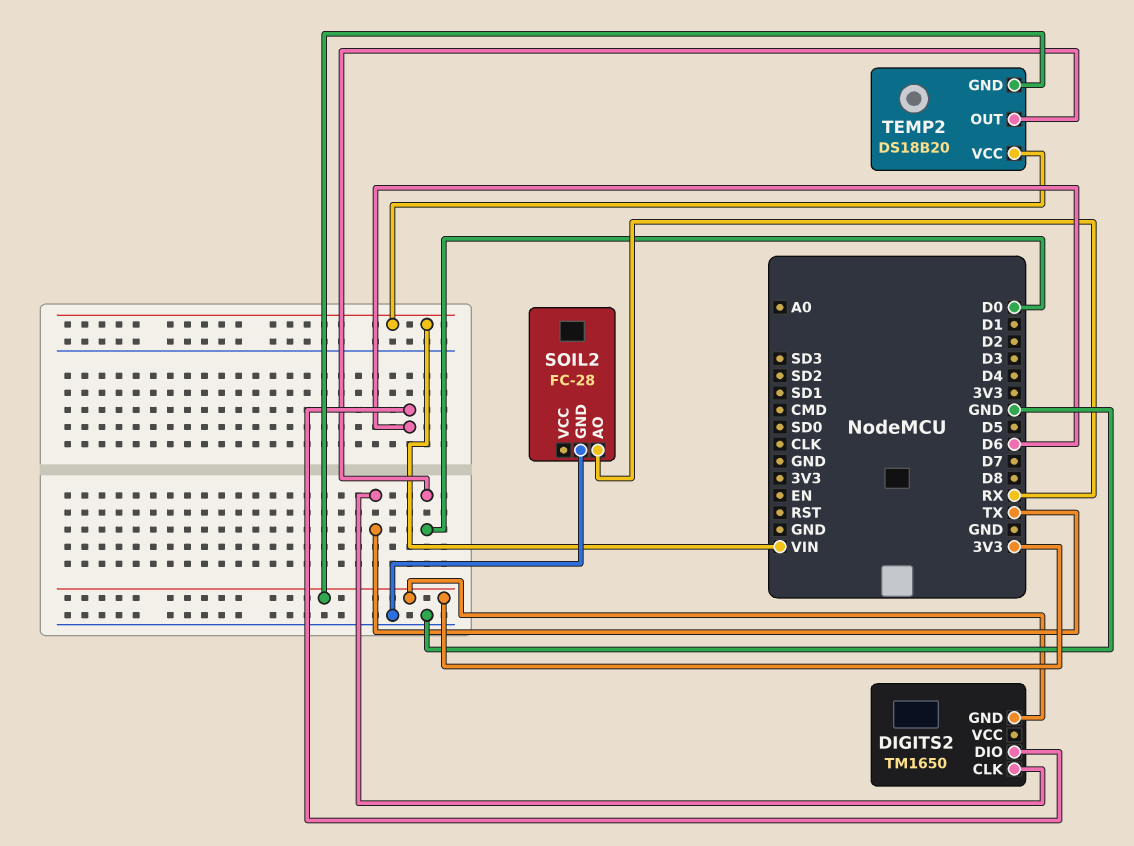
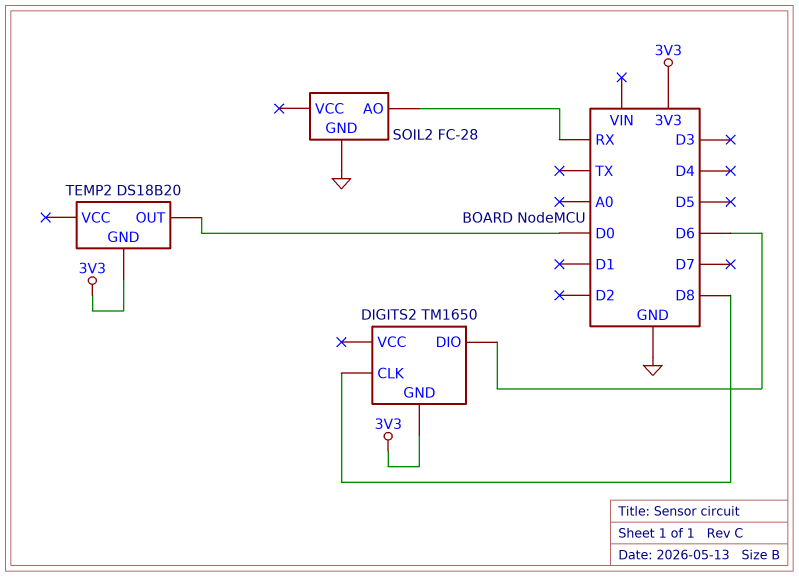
DIGITS2 pin CLK: TX -> D8
TEMP2 pin VCC: VIN -> none

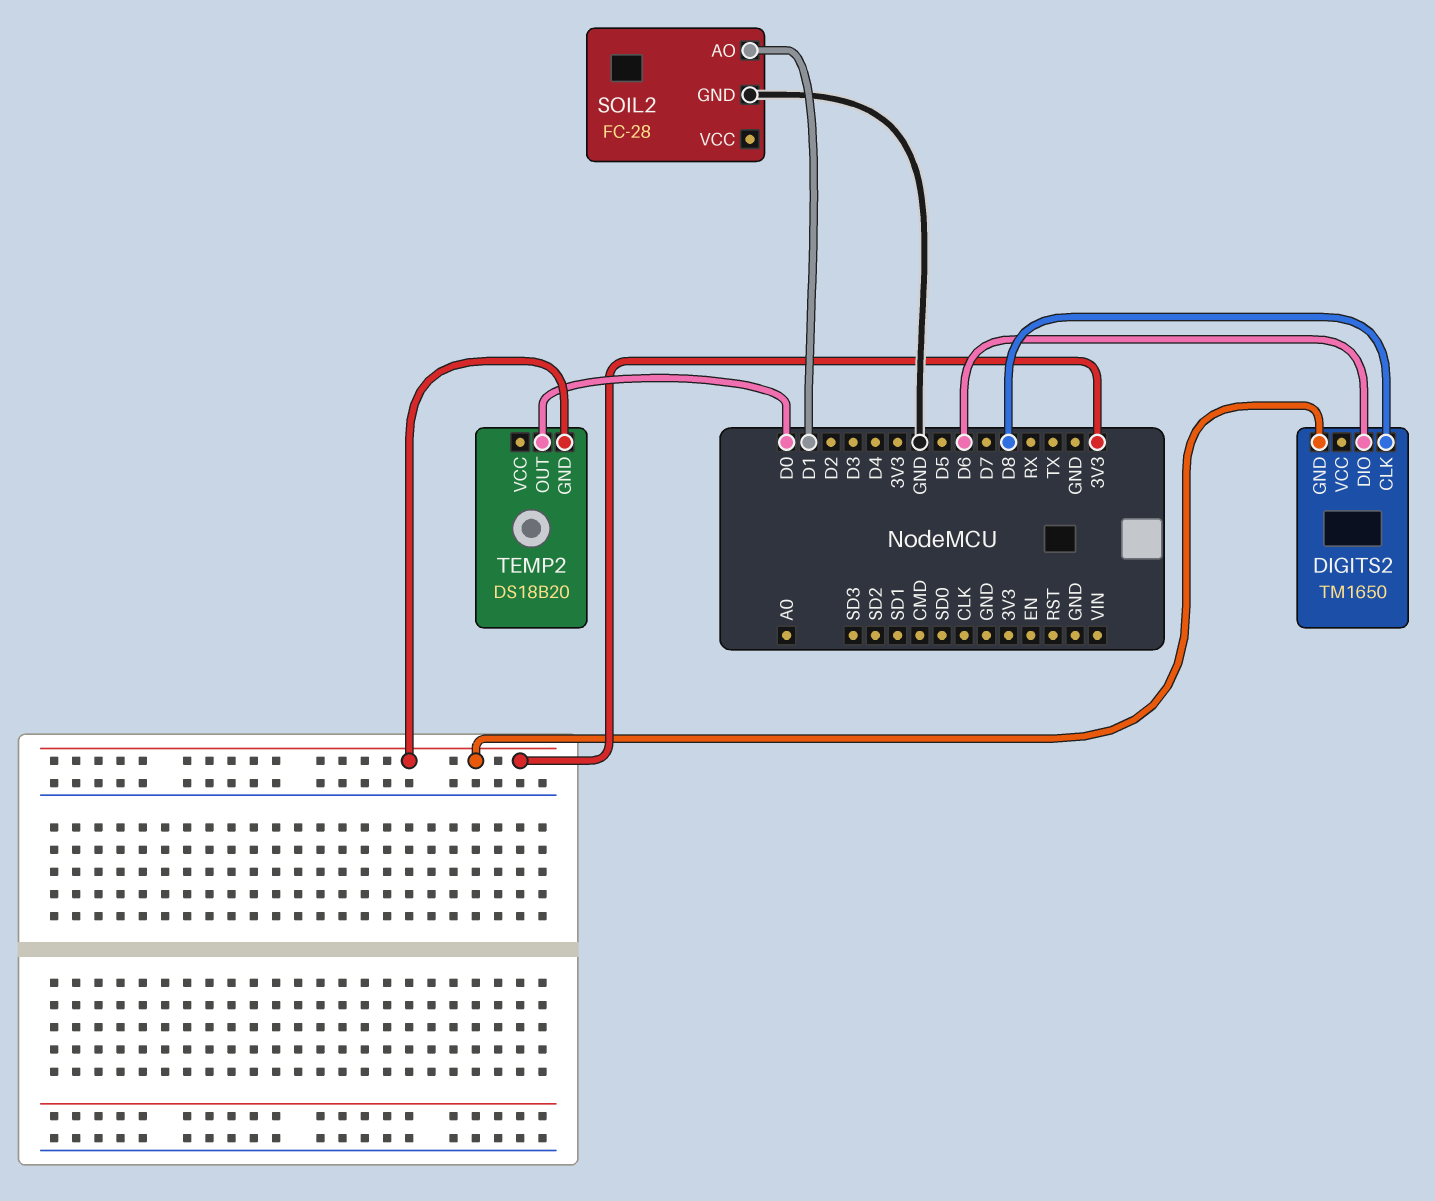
SOIL2 pin AO: RX -> D1

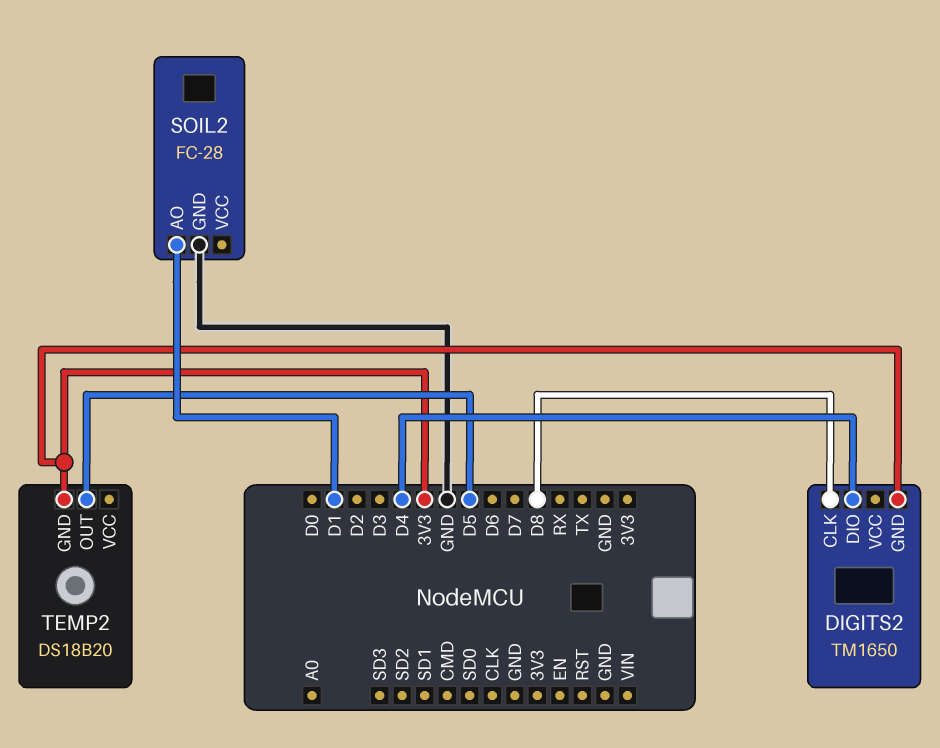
DIGITS2 pin DIO: D6 -> D4
TEMP2 pin OUT: D0 -> D5

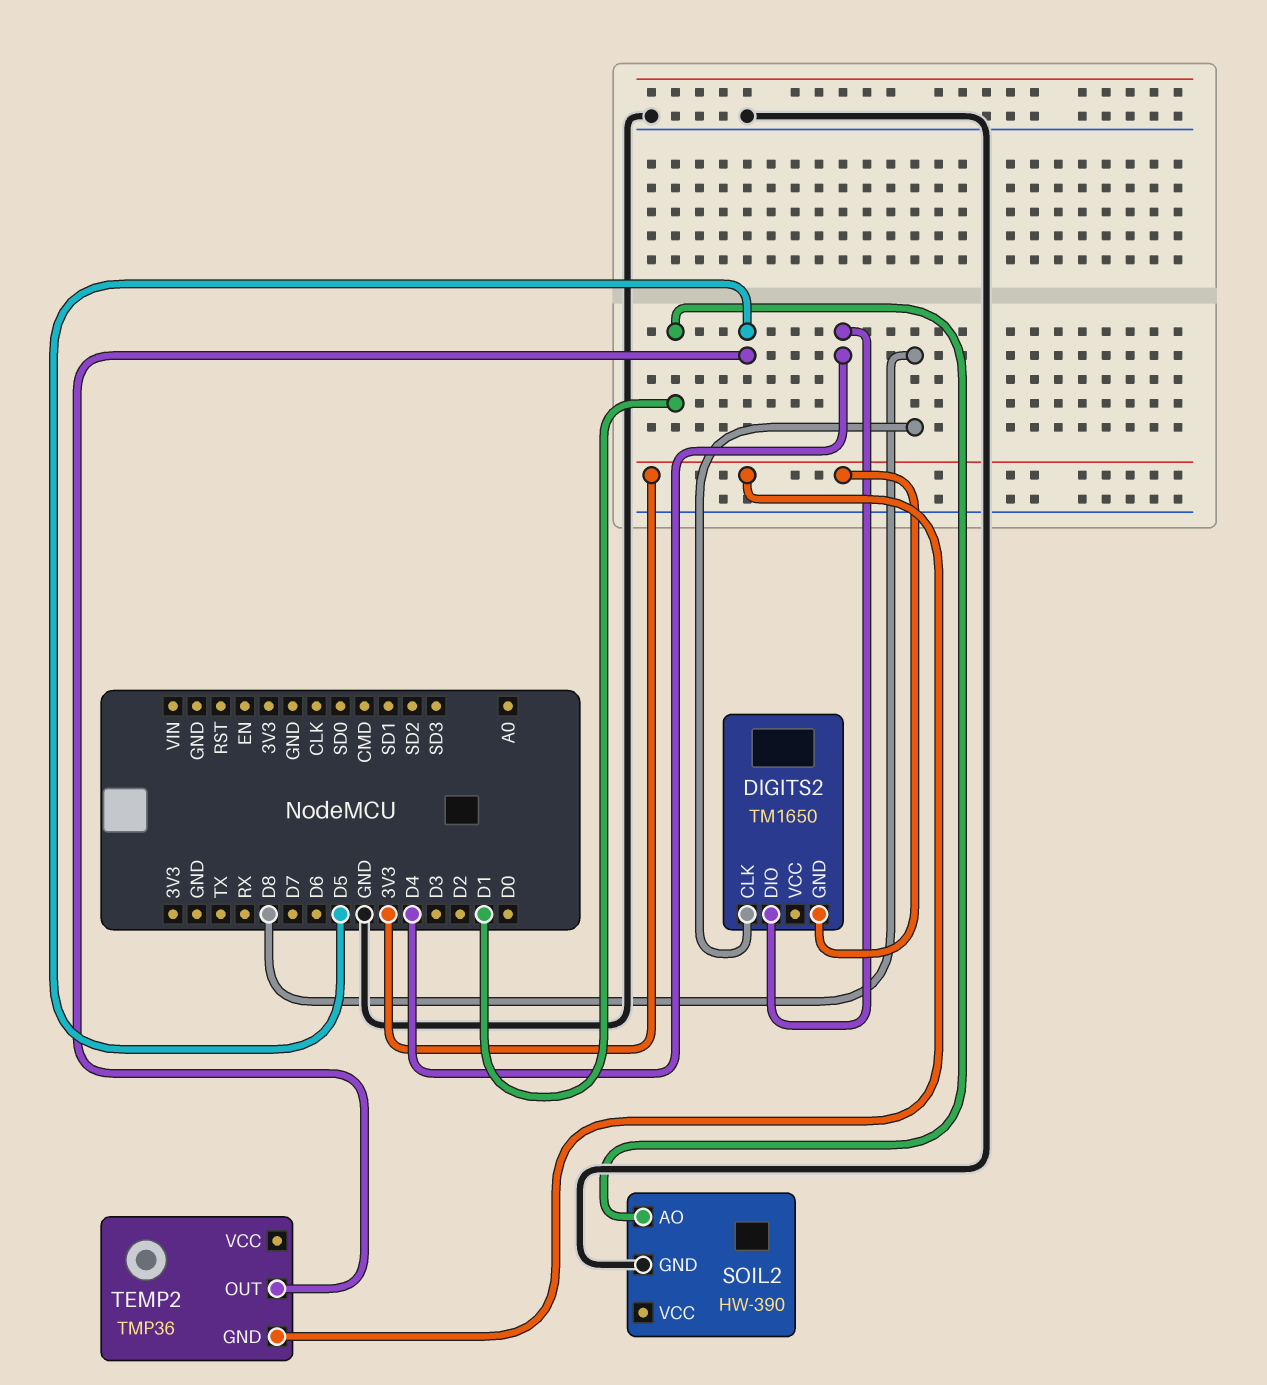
SOIL2: FC-28 -> HW-390
TEMP2: DS18B20 -> TMP36

